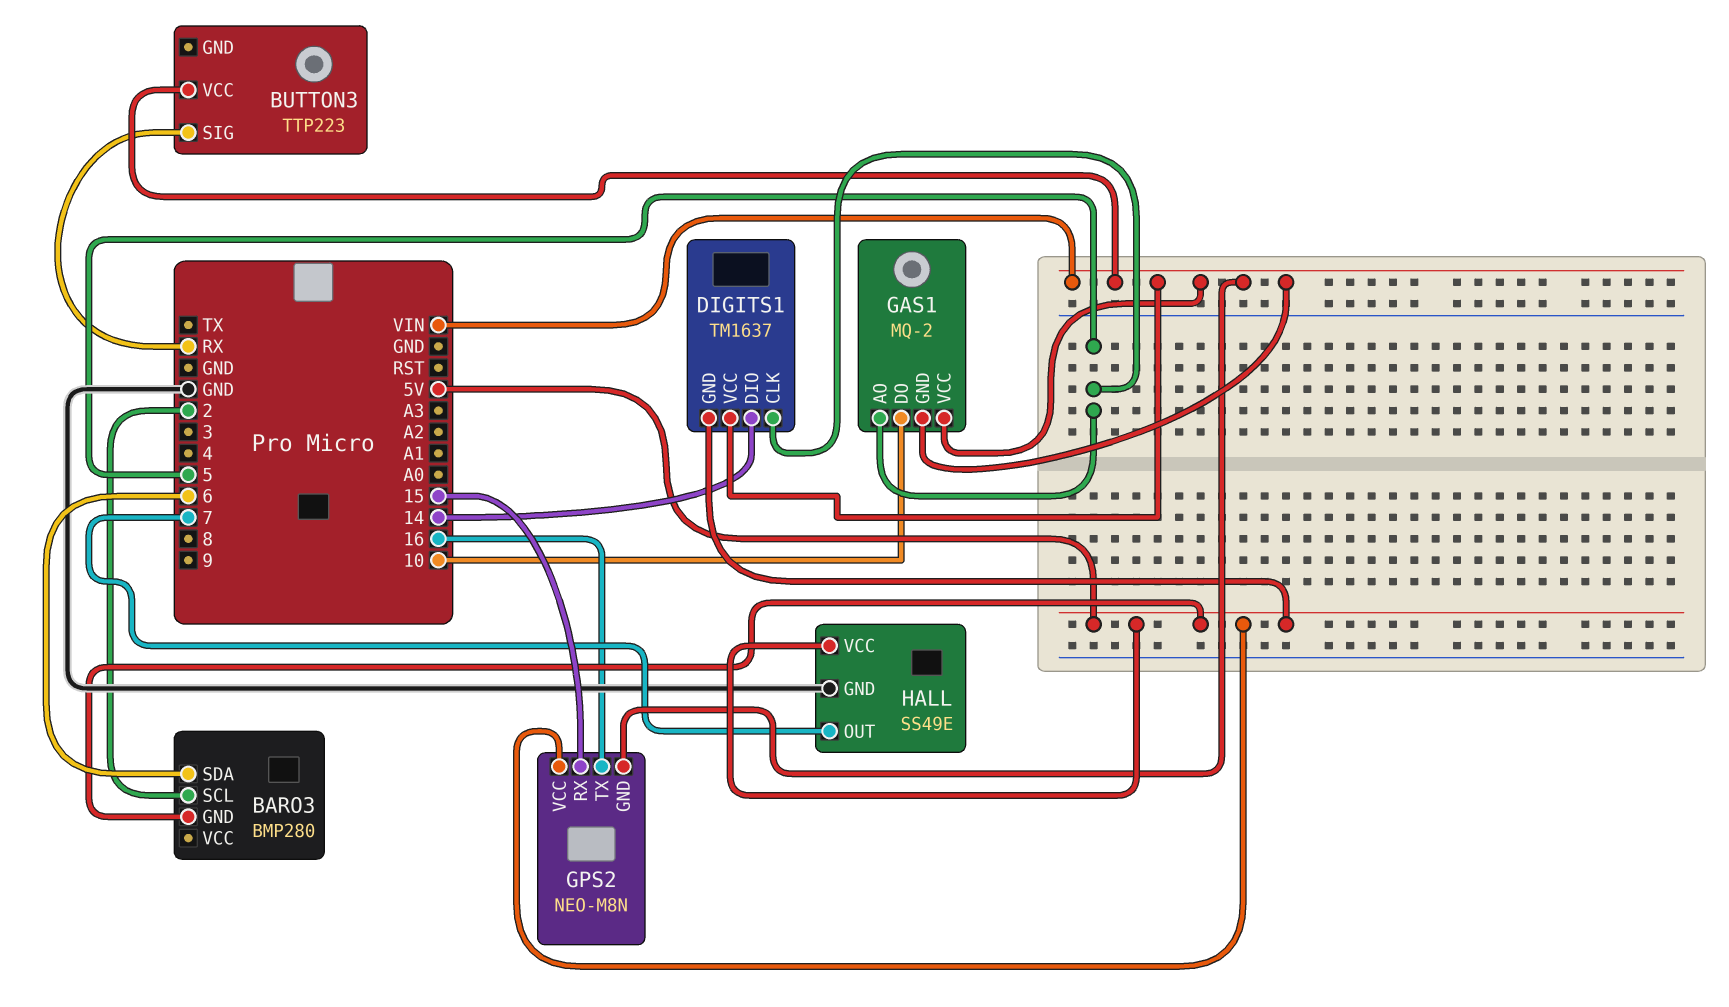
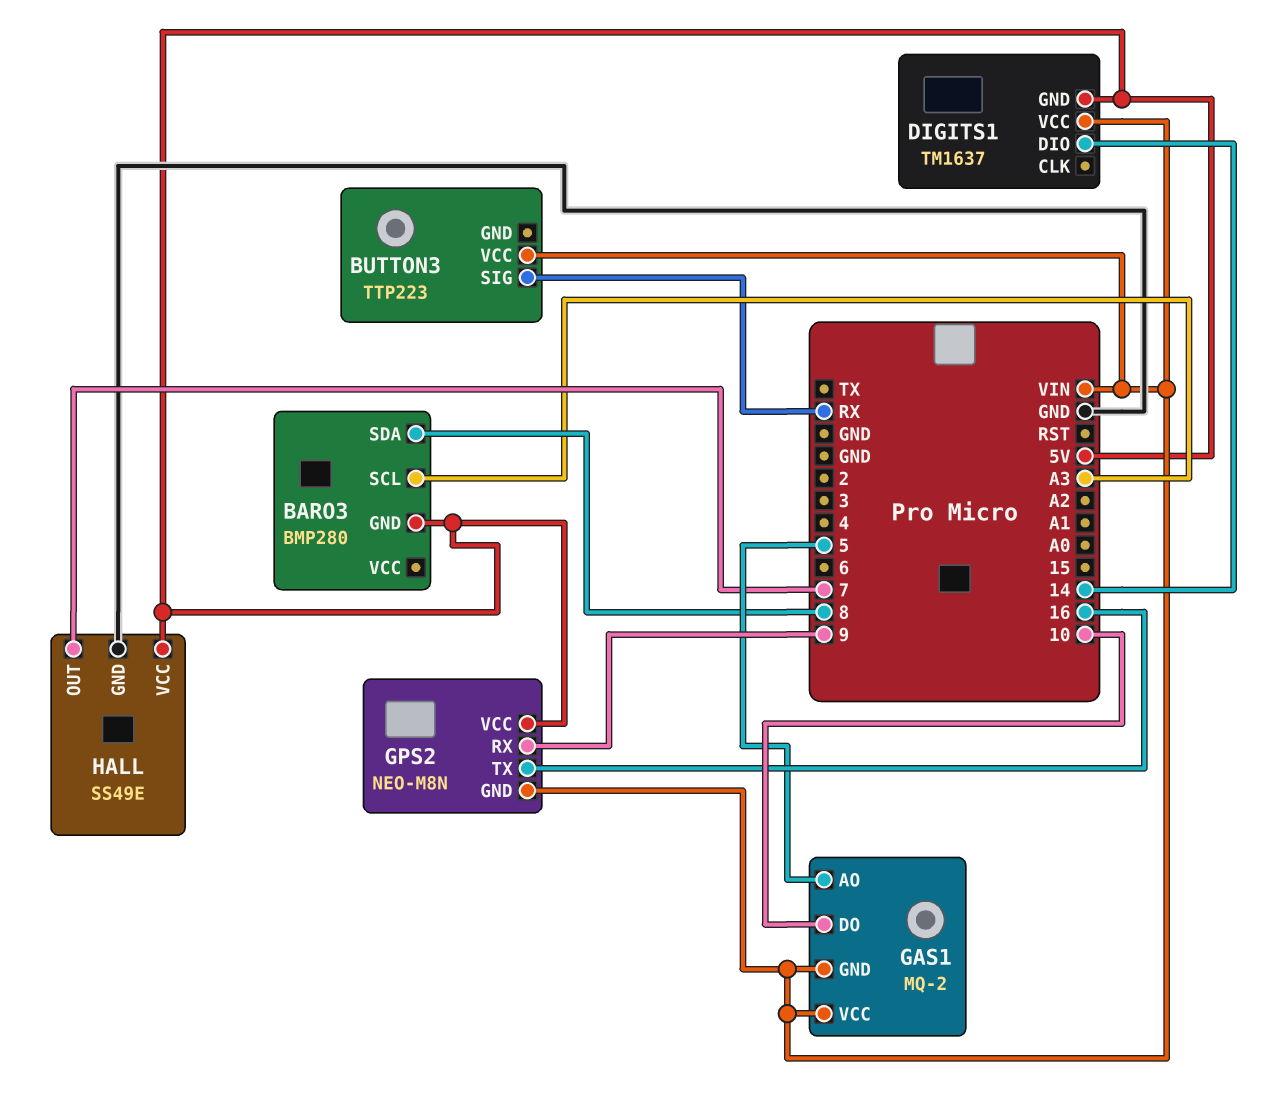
BARO3 pin SCL: 2 -> A3
BARO3 pin SDA: 6 -> 8
DIGITS1 pin CLK: 5 -> none
GPS2 pin RX: 15 -> 9

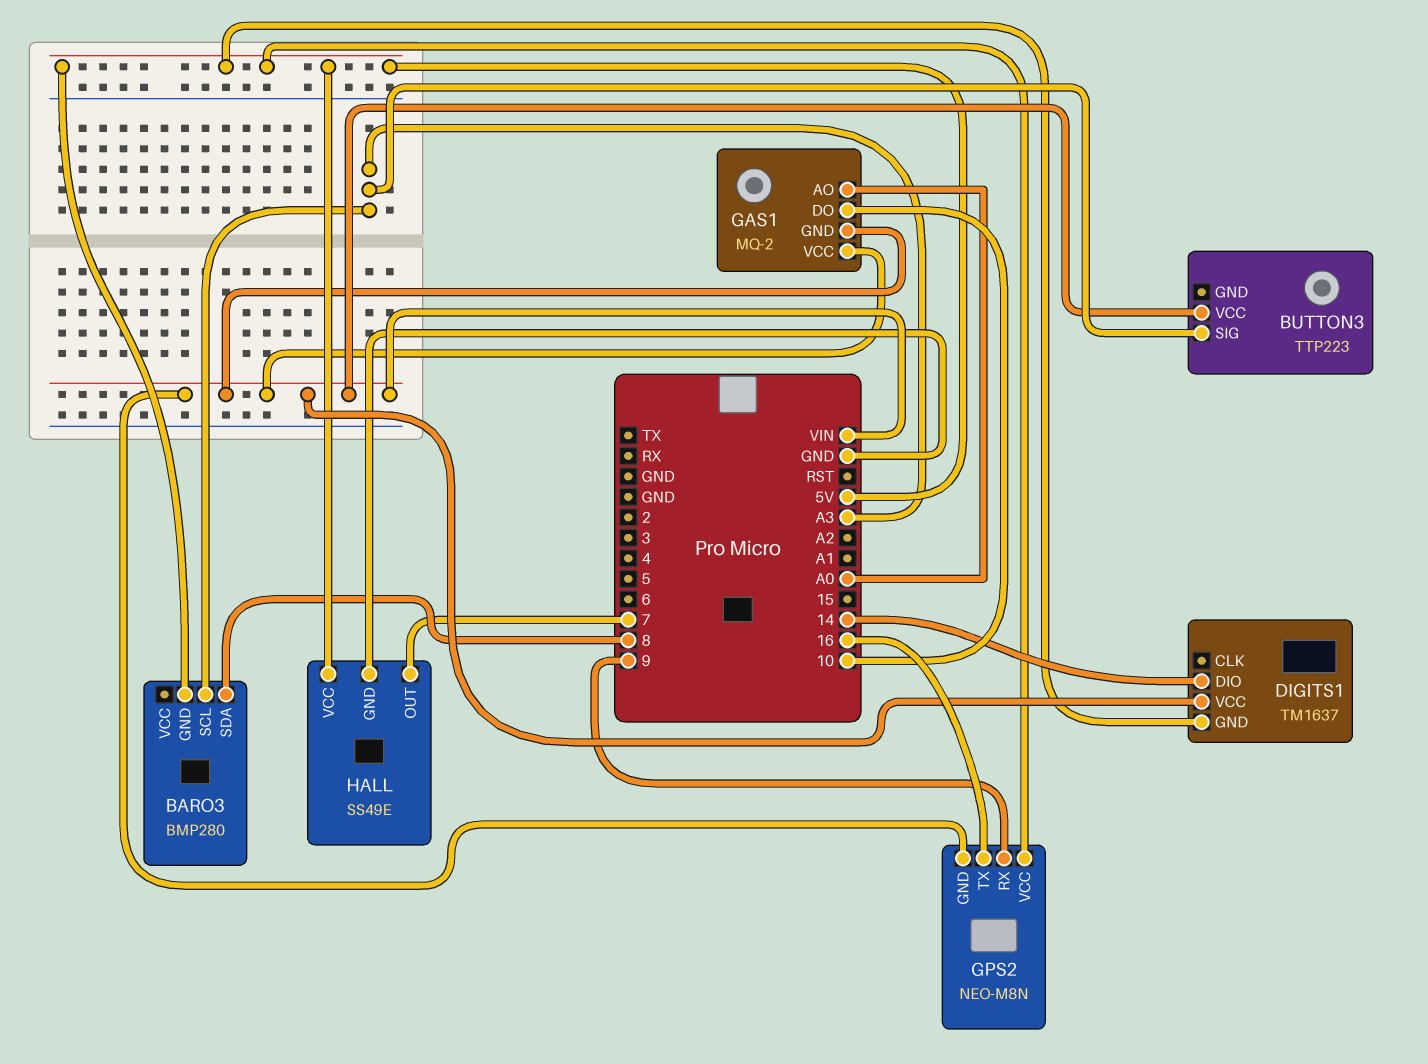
BUTTON3 pin SIG: RX -> A3
GAS1 pin AO: 5 -> A0

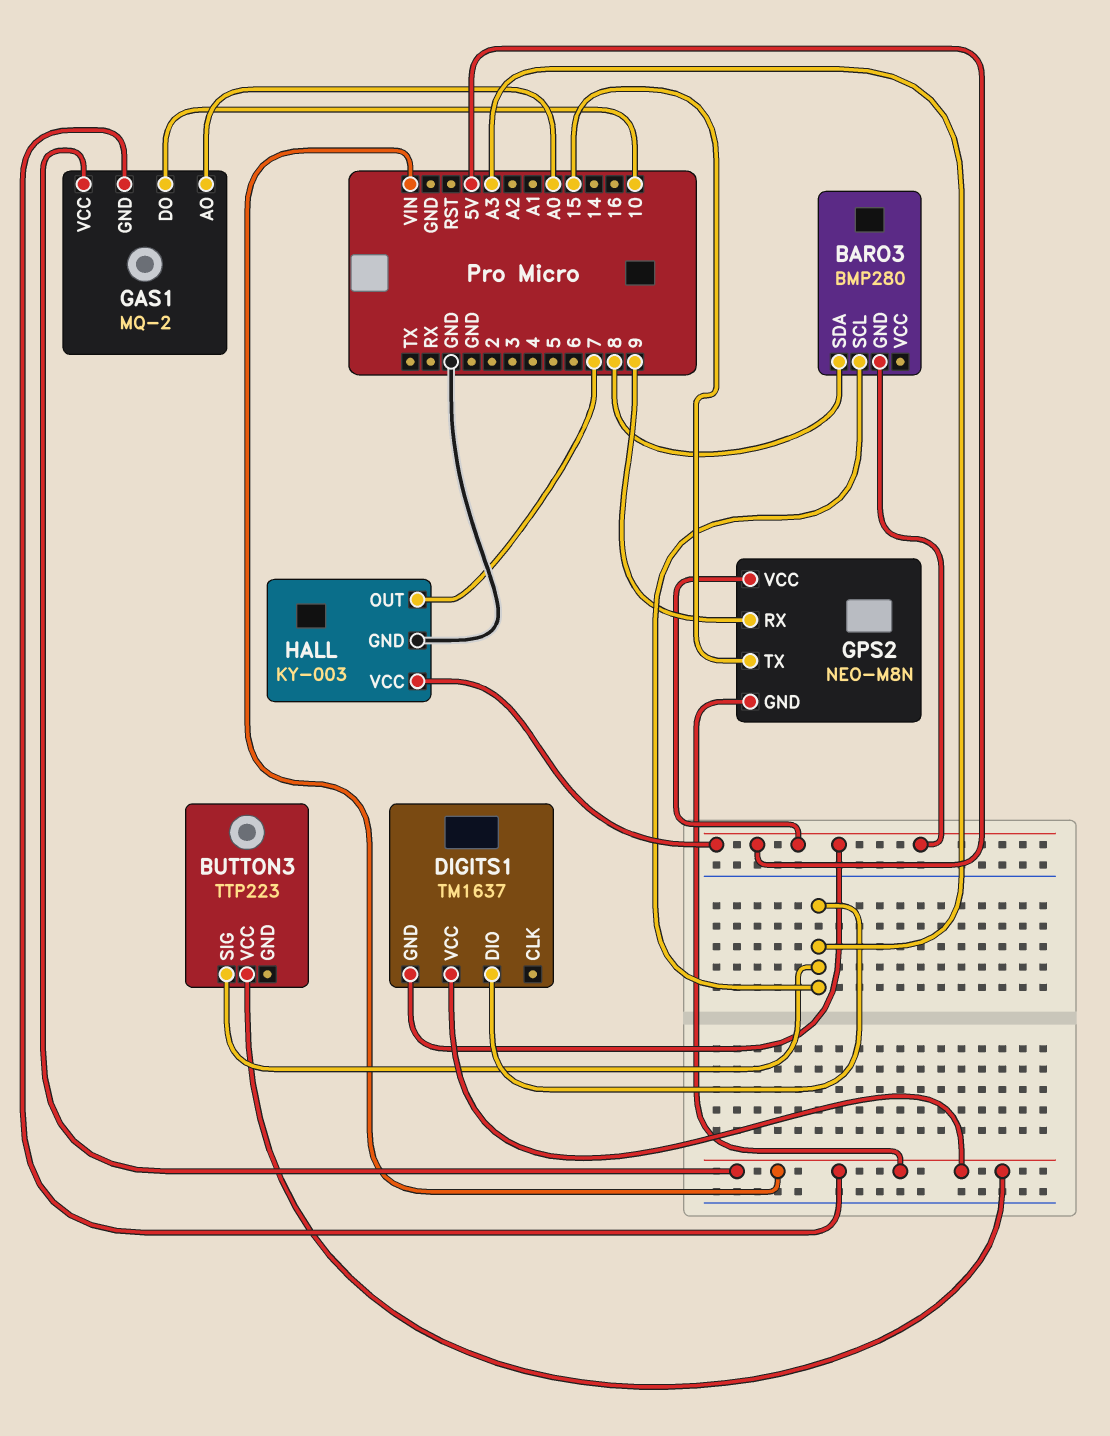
DIGITS1 pin DIO: 14 -> A3
GPS2 pin TX: 16 -> 15
HALL: SS49E -> KY-003

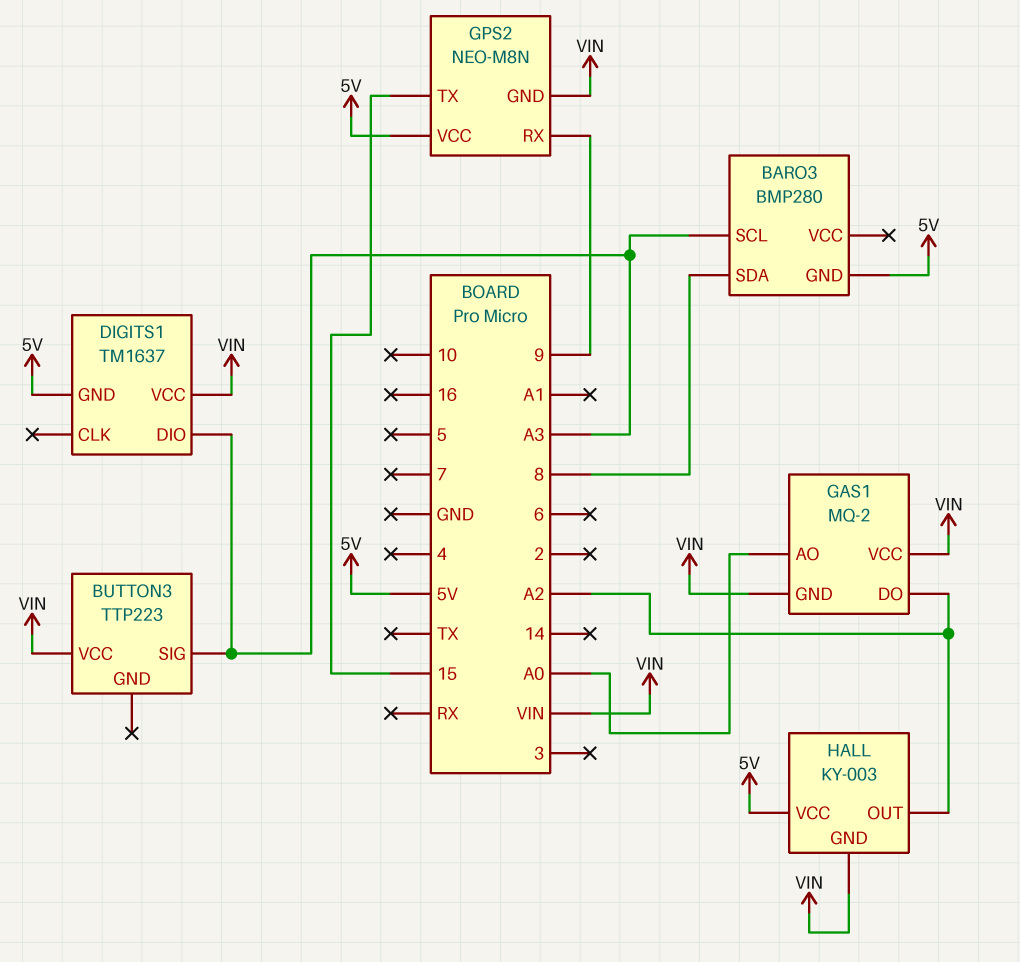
GAS1 pin DO: 10 -> A2
HALL pin GND: GND -> VIN
HALL pin OUT: 7 -> A2

